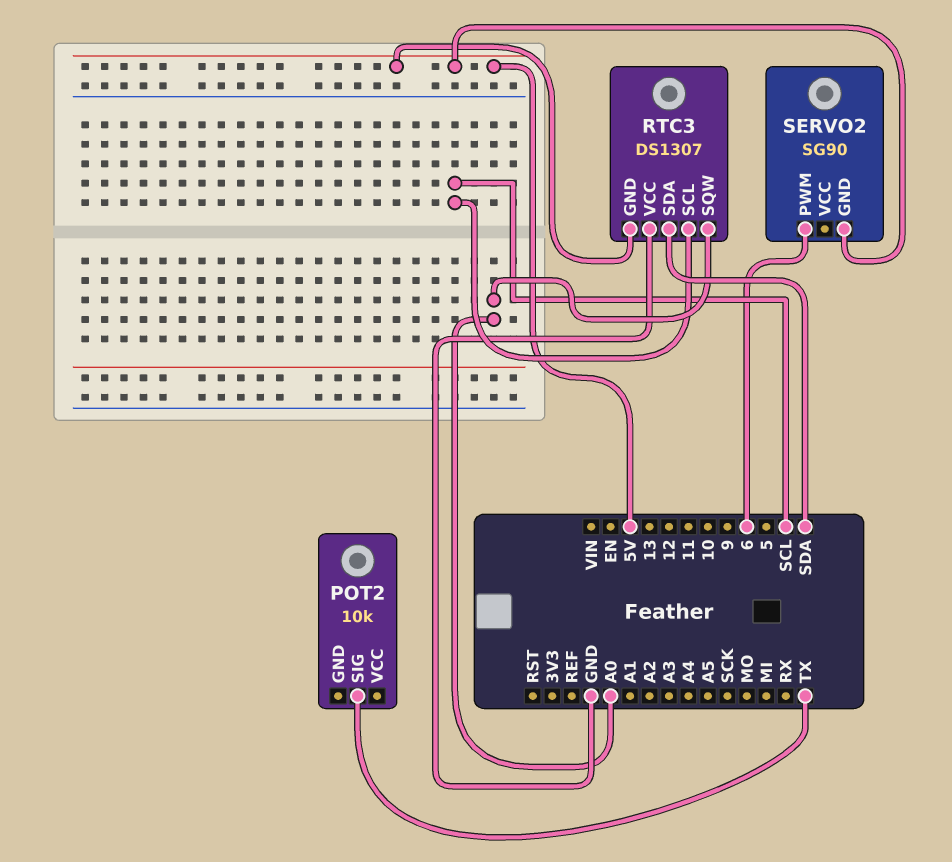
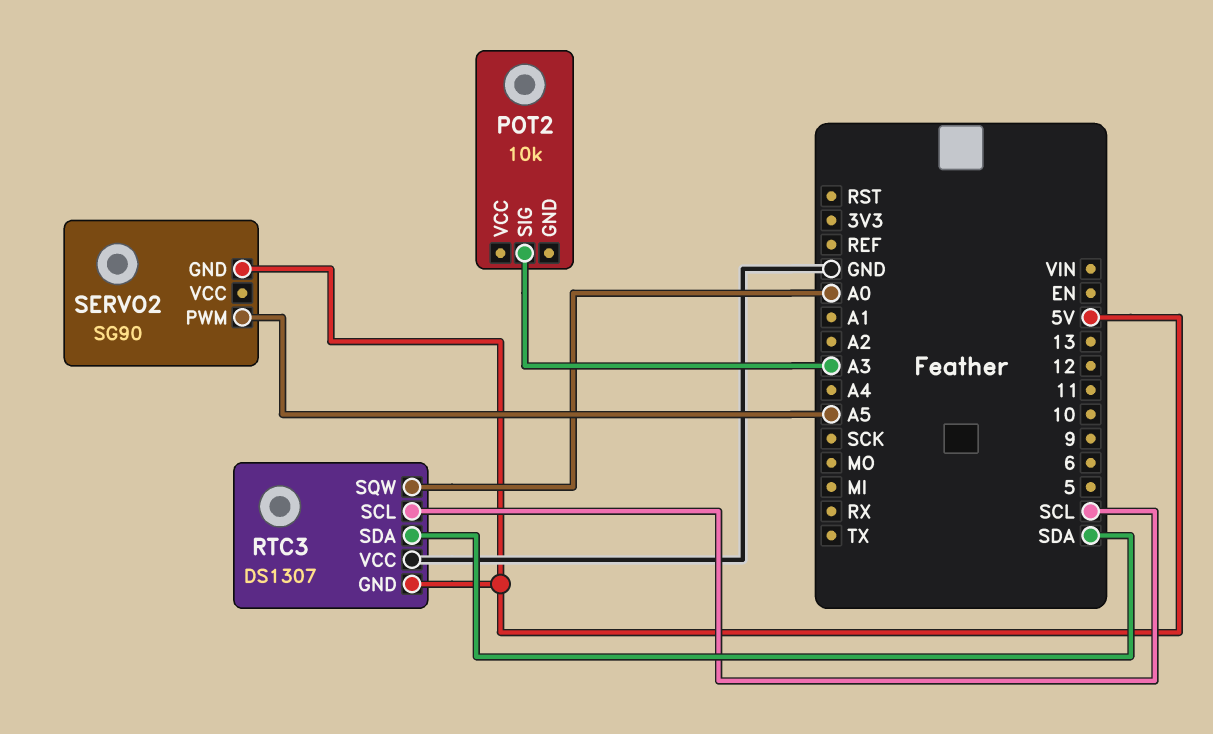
POT2 pin SIG: TX -> A3
SERVO2 pin PWM: 6 -> A5

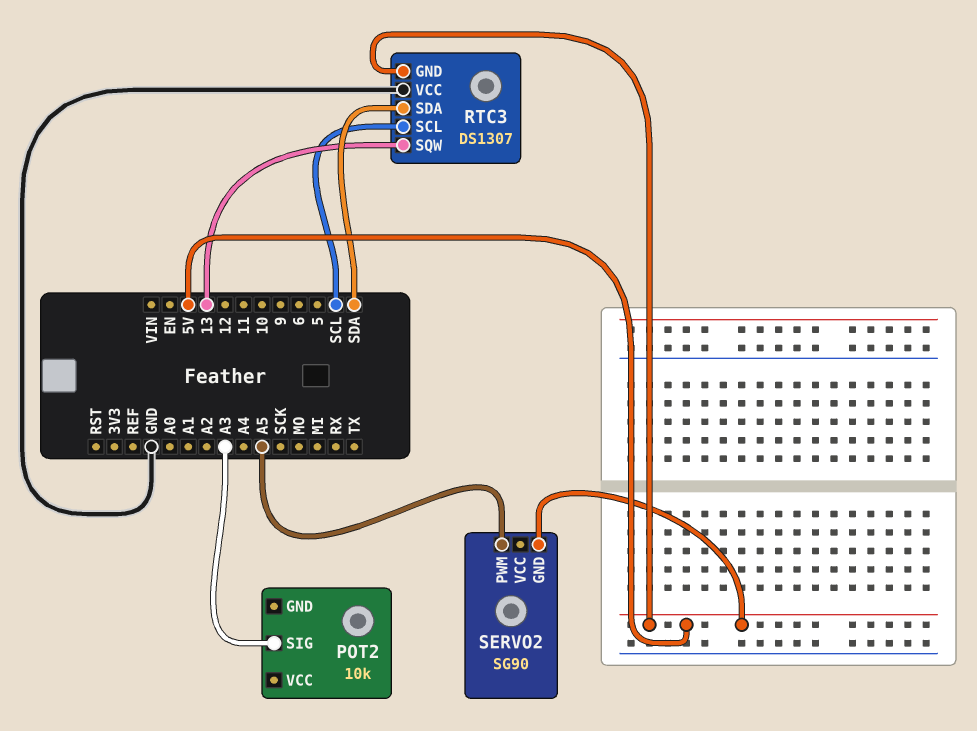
RTC3 pin SQW: A0 -> 13

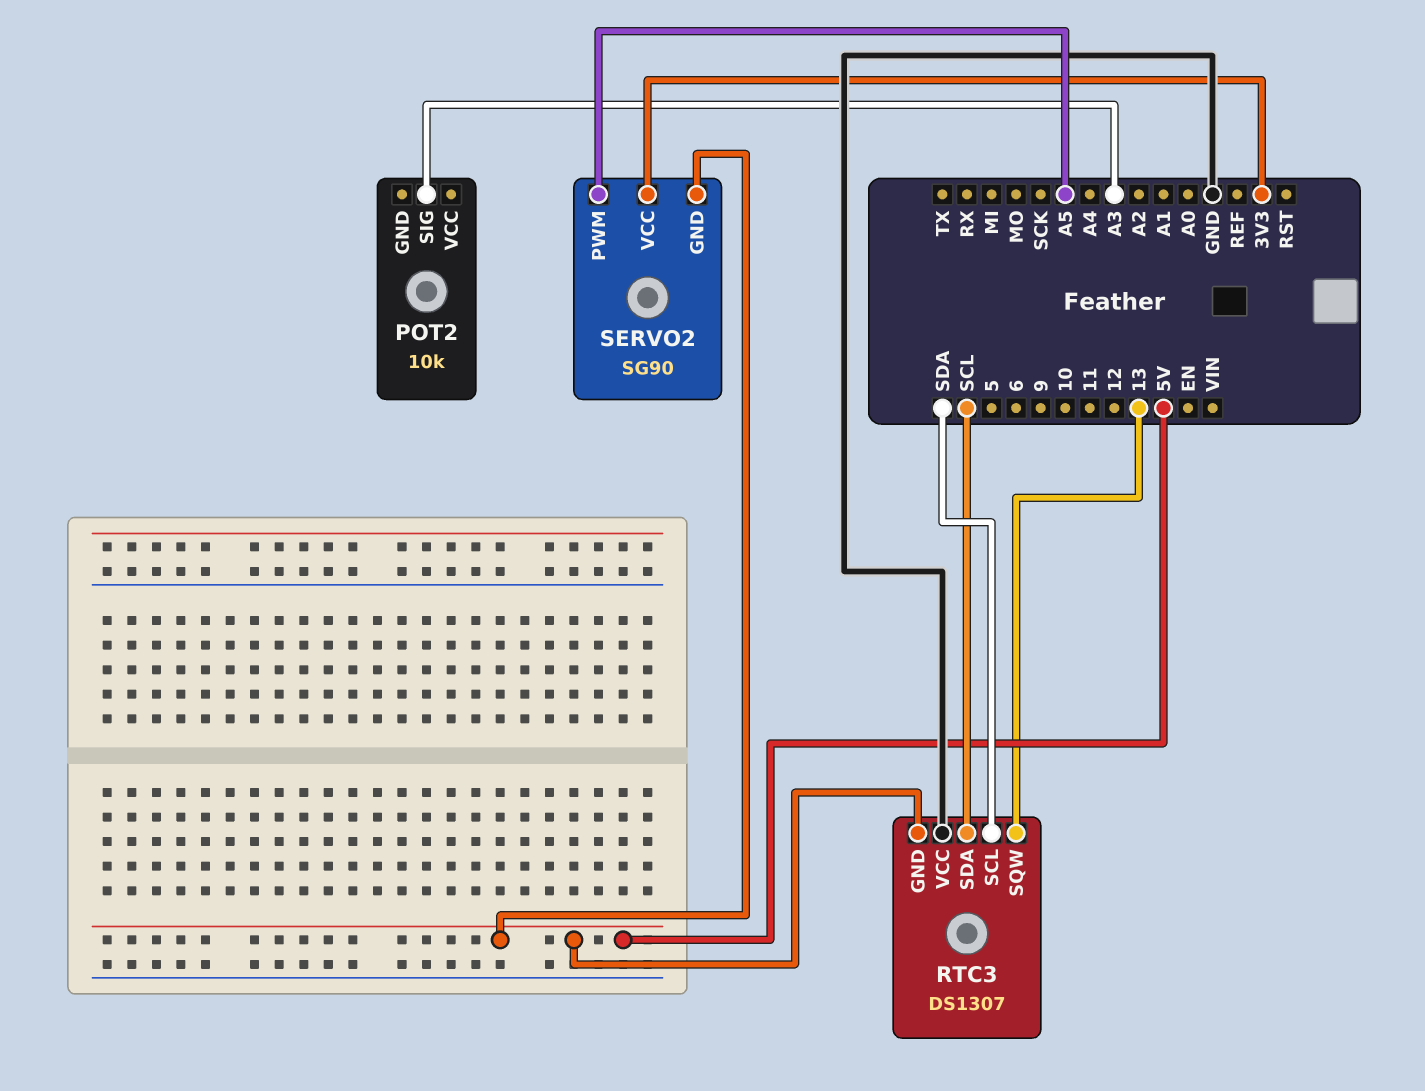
RTC3 pin SCL: SCL -> SDA
RTC3 pin SDA: SDA -> SCL
SERVO2 pin VCC: none -> 3V3

